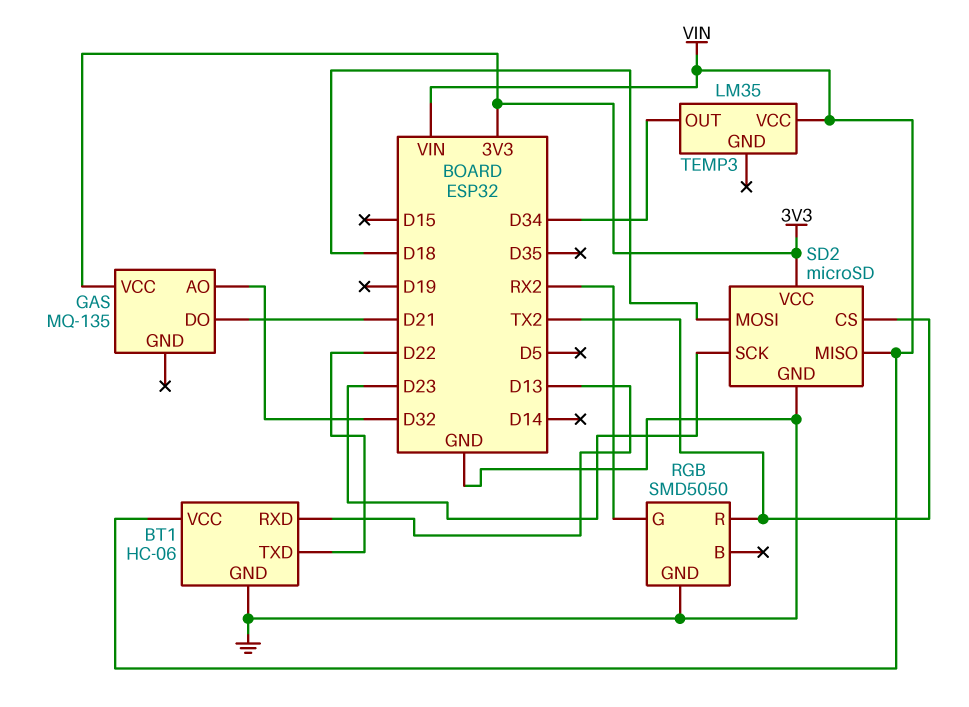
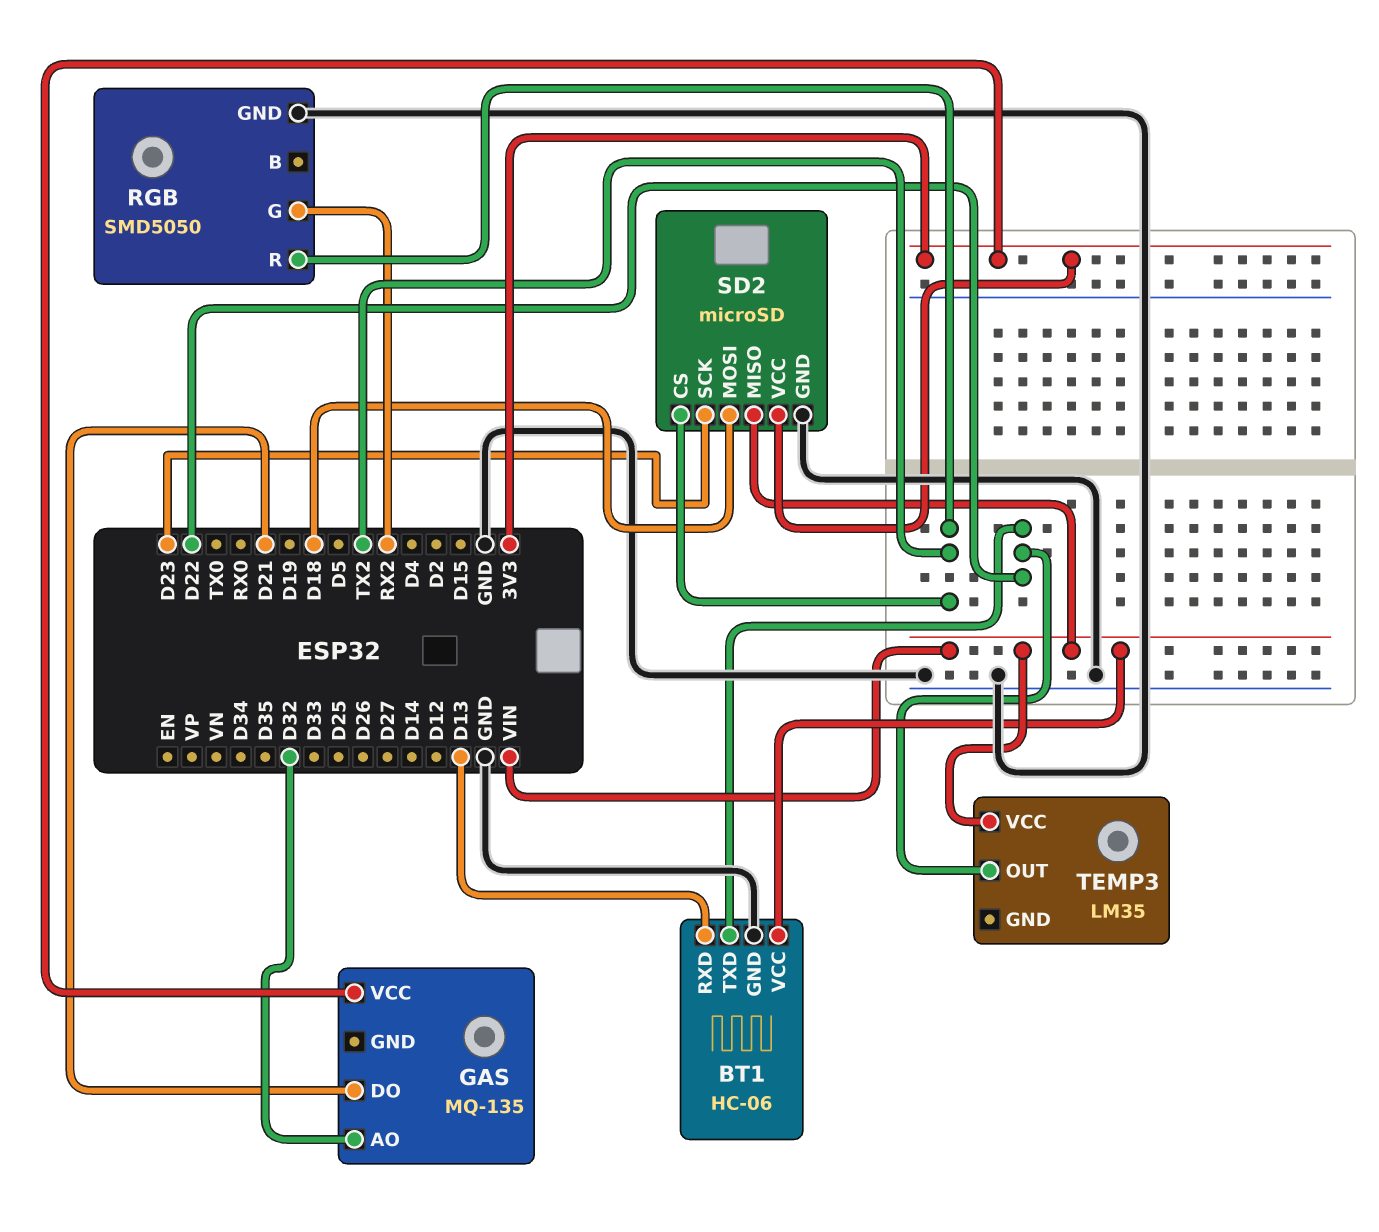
TEMP3 pin OUT: D34 -> D22

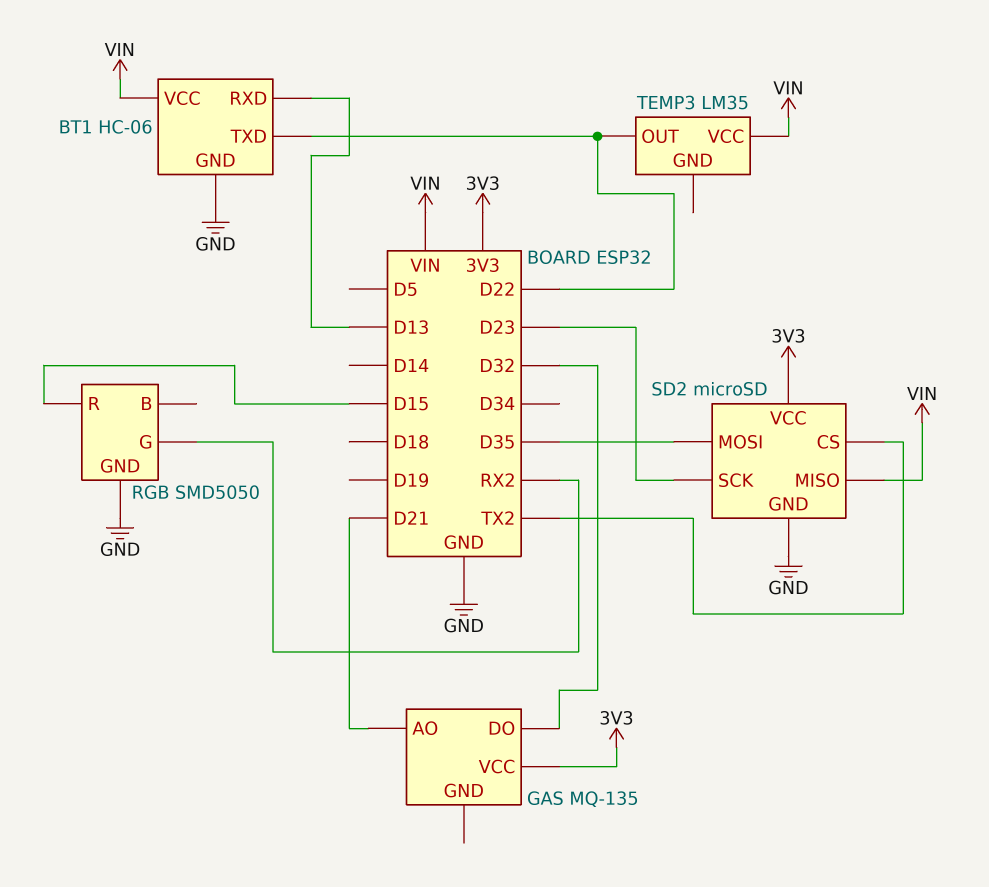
GAS pin AO: D32 -> D21
GAS pin DO: D21 -> D32
RGB pin R: TX2 -> D15
SD2 pin MOSI: D18 -> D35

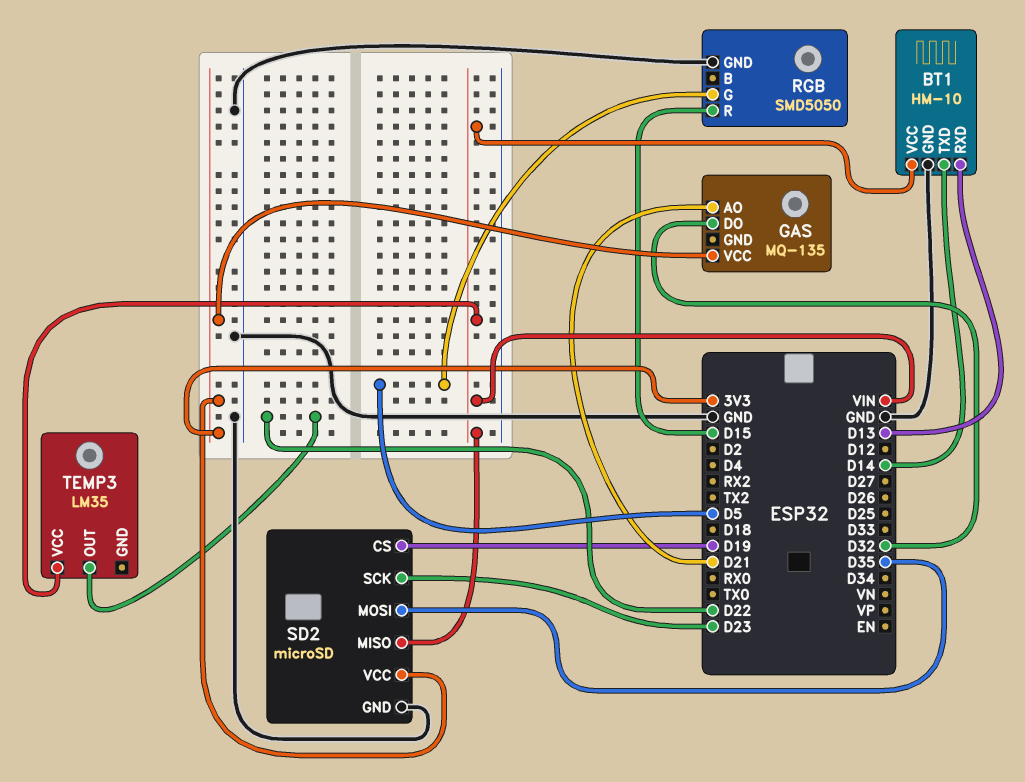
BT1: HC-06 -> HM-10
BT1 pin TXD: D22 -> D14
RGB pin G: RX2 -> D5
SD2 pin CS: TX2 -> D19

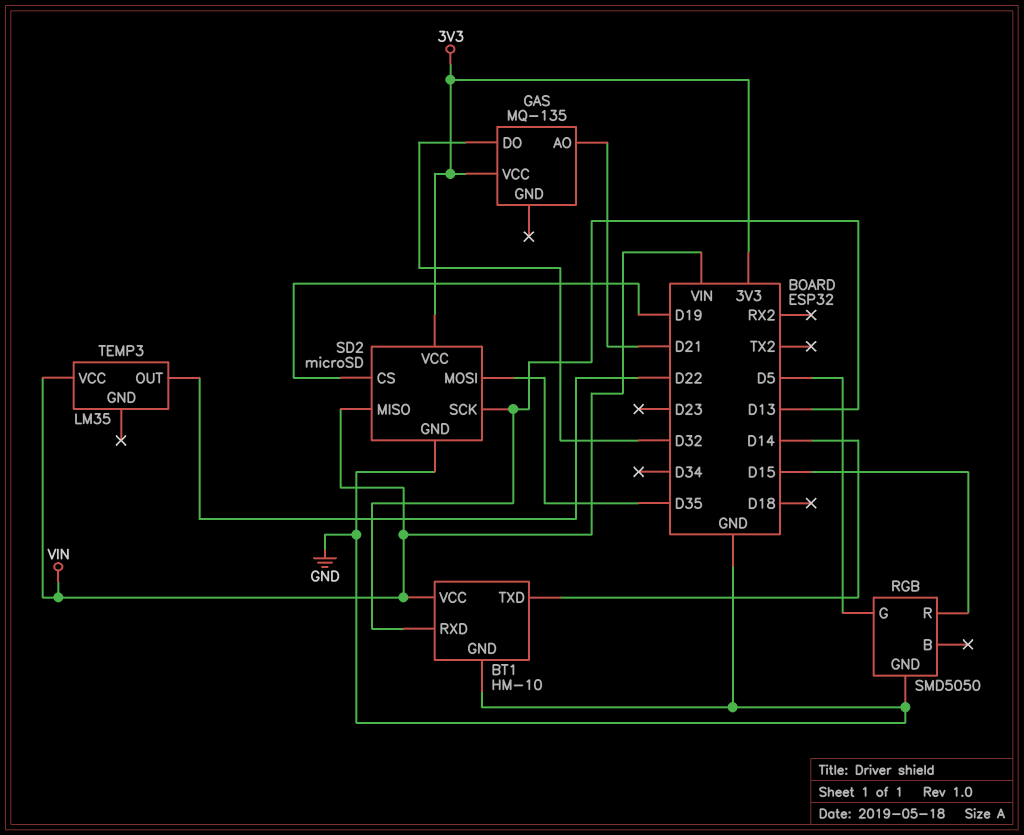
SD2 pin SCK: D23 -> D13

